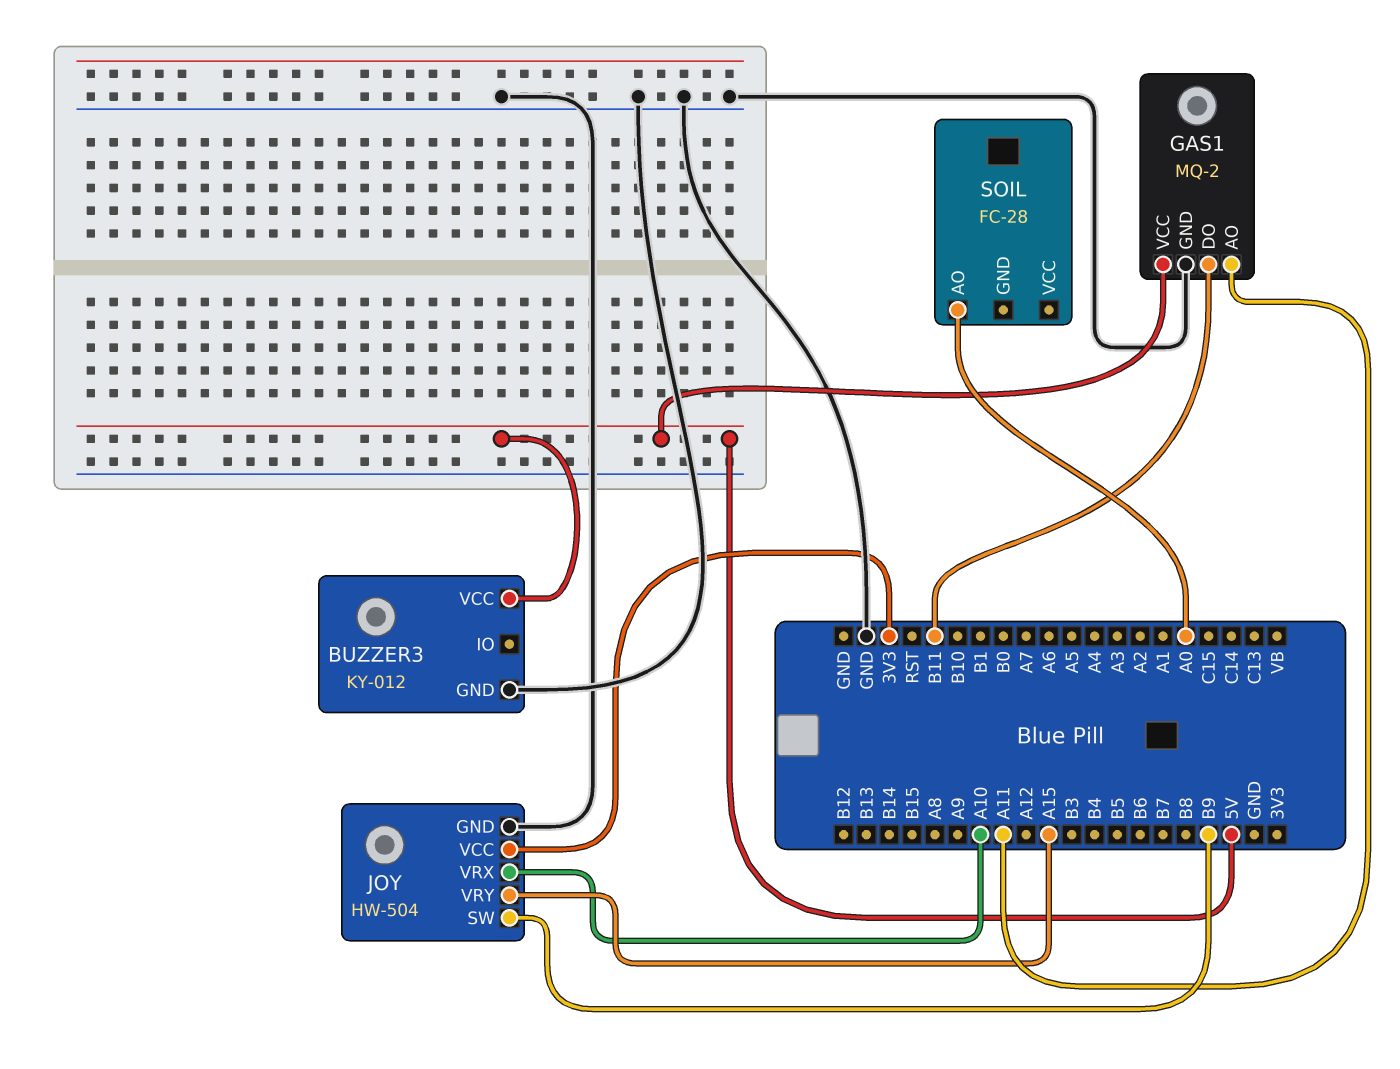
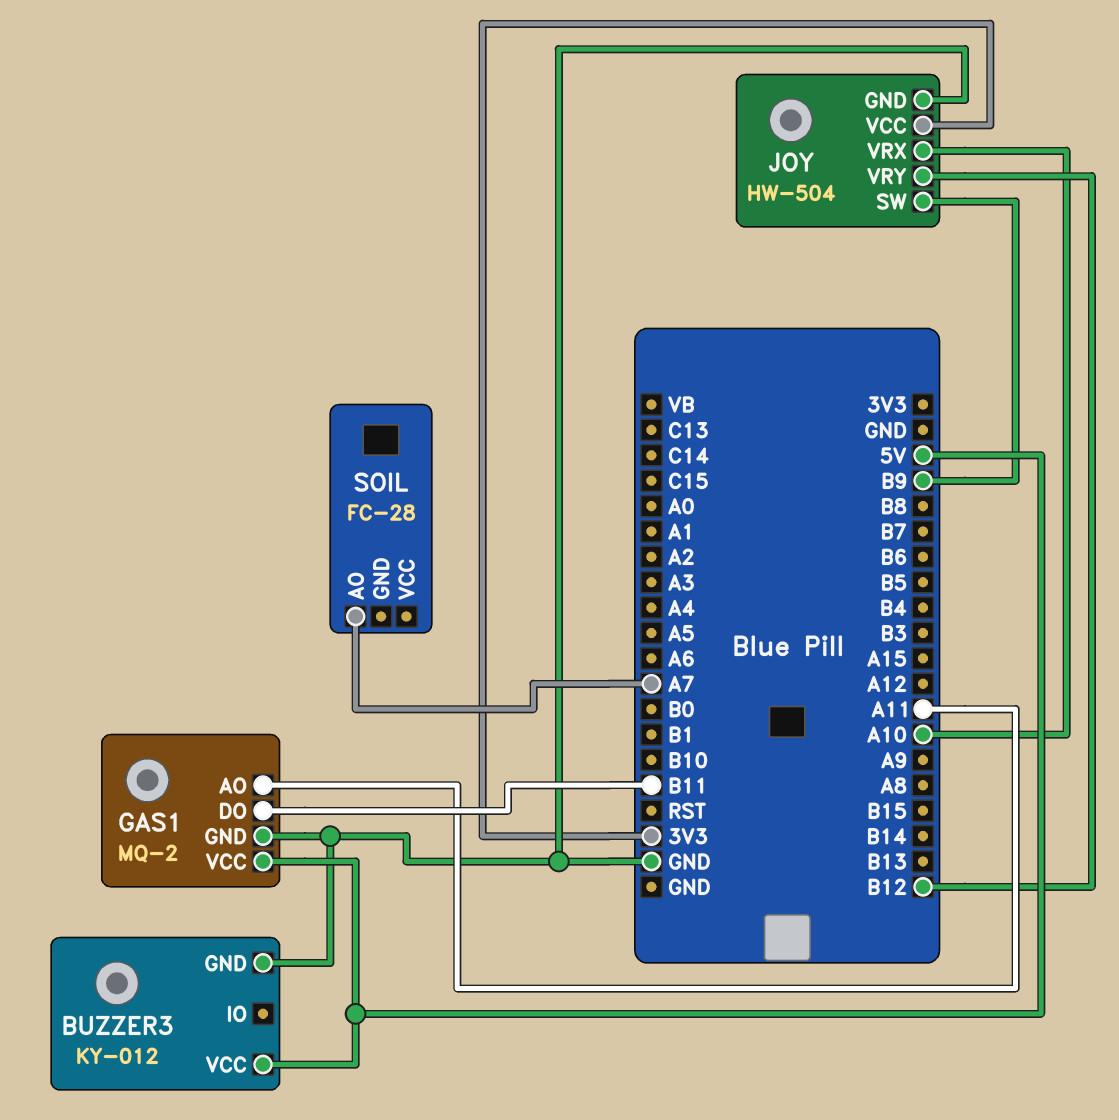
JOY pin VRY: A15 -> B12
SOIL pin AO: A0 -> A7

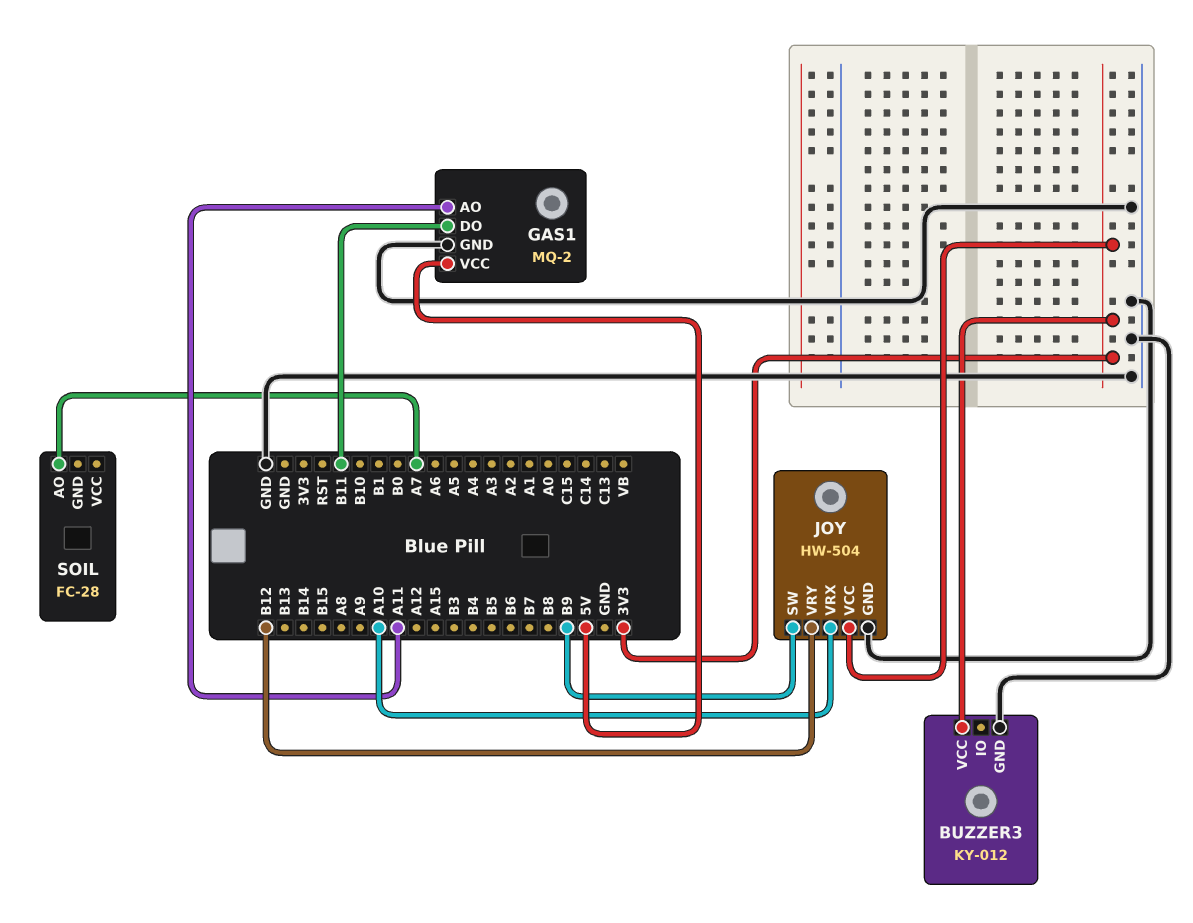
BUZZER3 pin VCC: 5V -> 3V3

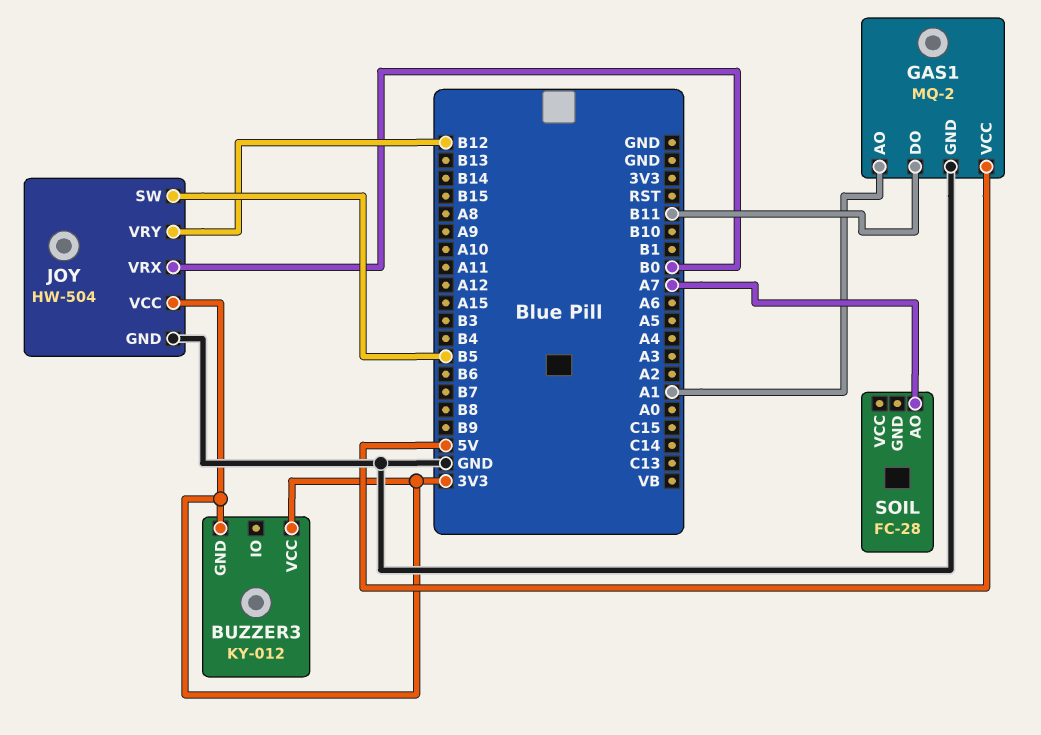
BUZZER3 pin GND: GND -> 3V3
GAS1 pin AO: A11 -> A1
JOY pin SW: B9 -> B5
JOY pin VRX: A10 -> B0

